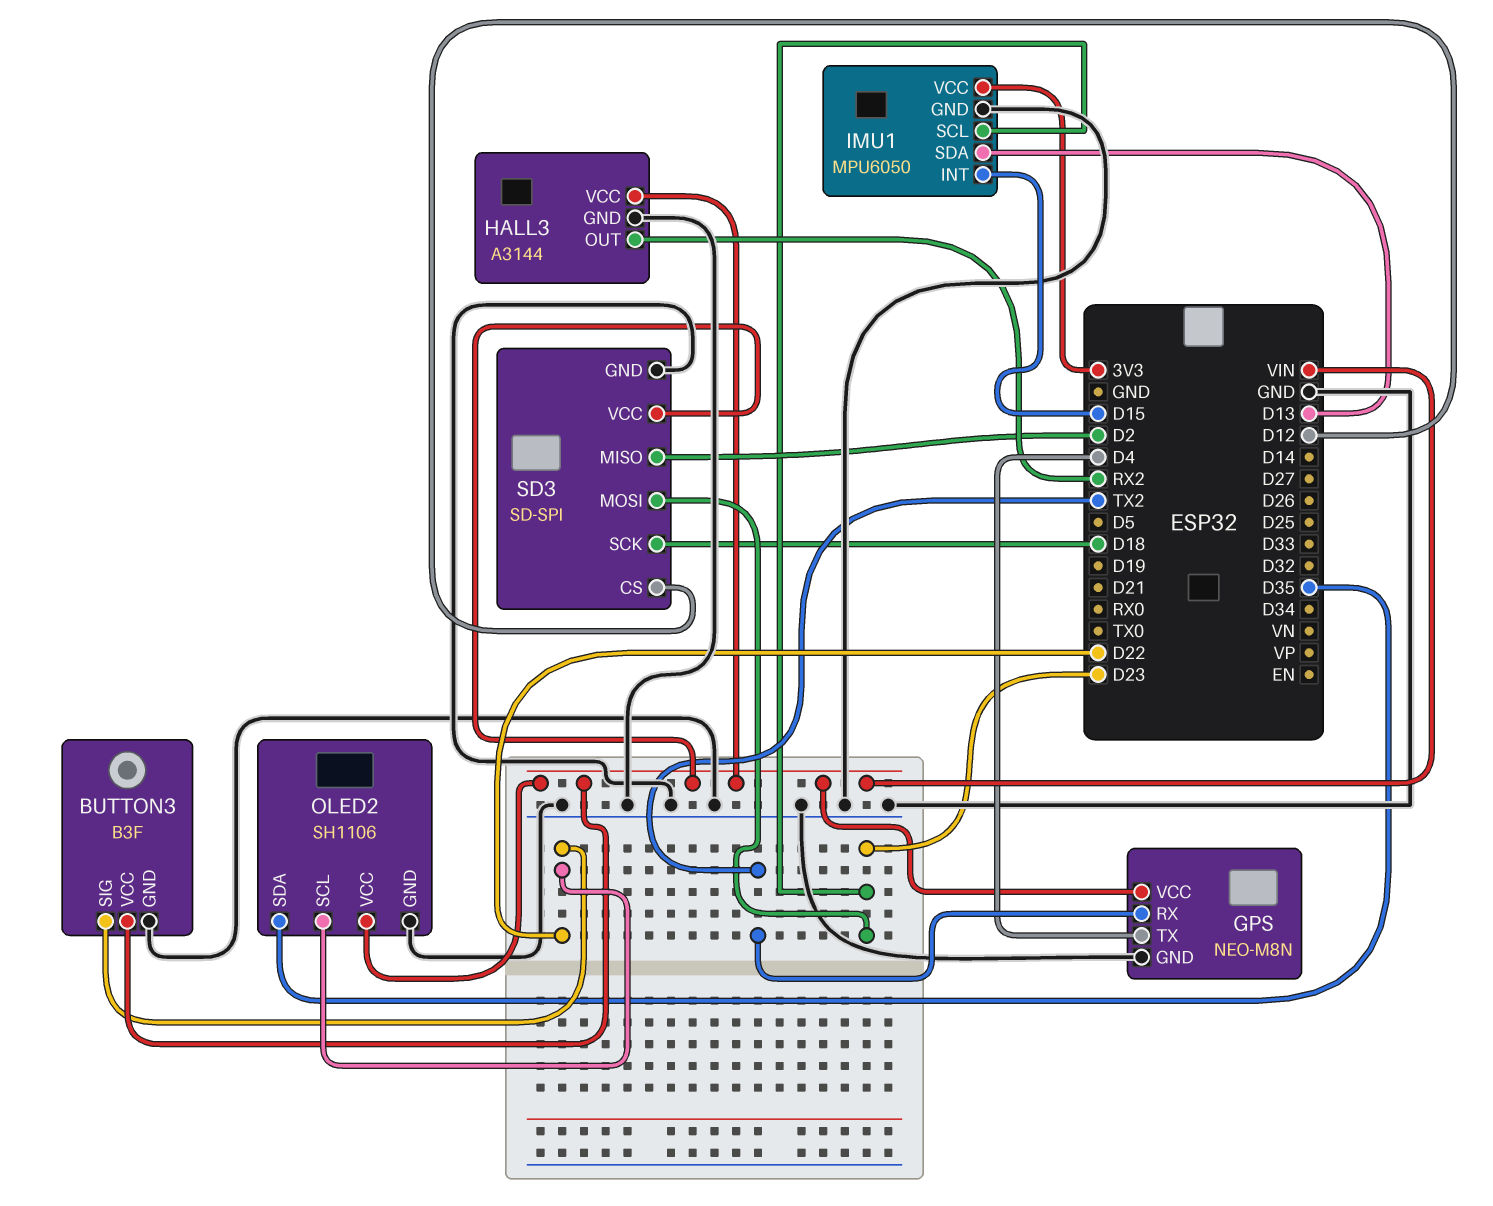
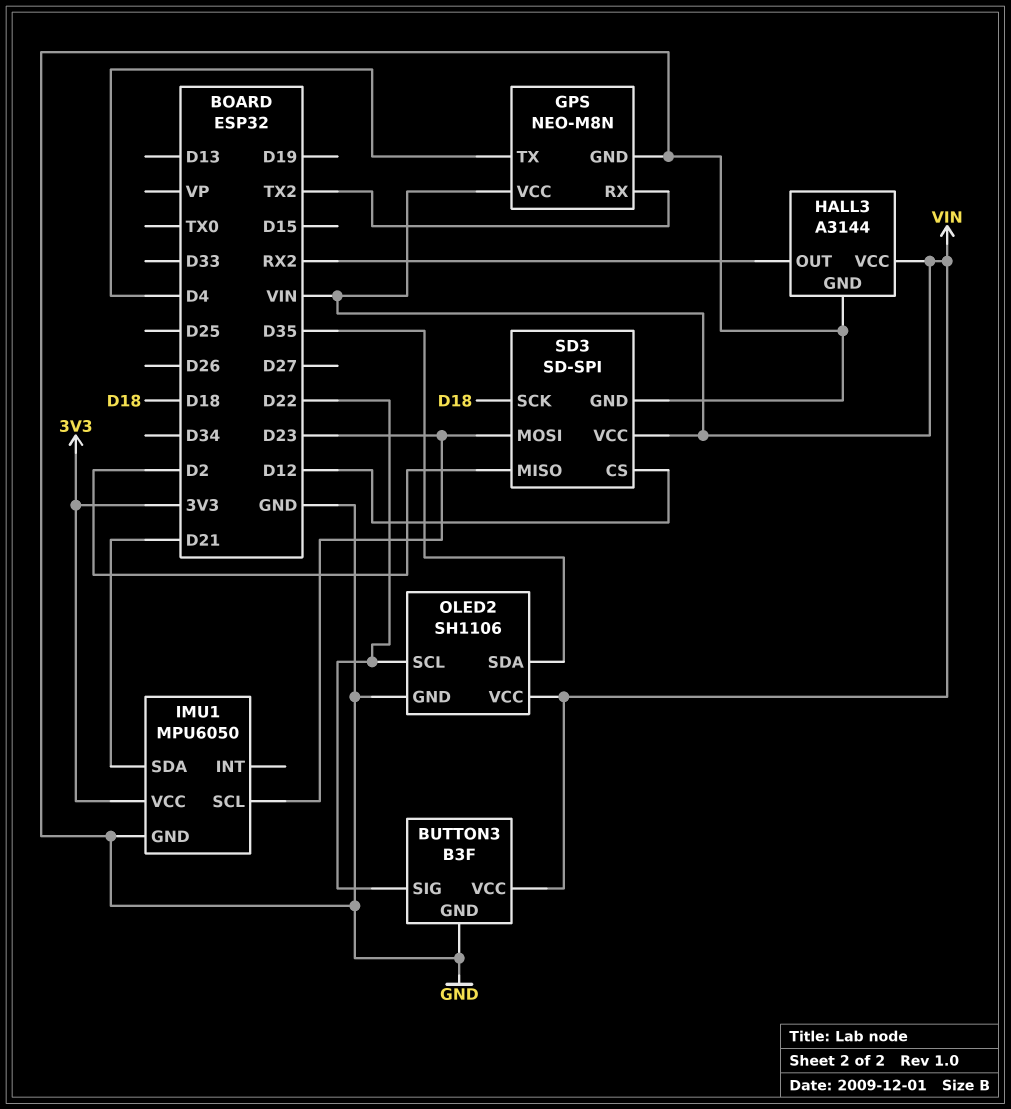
IMU1 pin INT: D15 -> none
IMU1 pin SDA: D13 -> D21

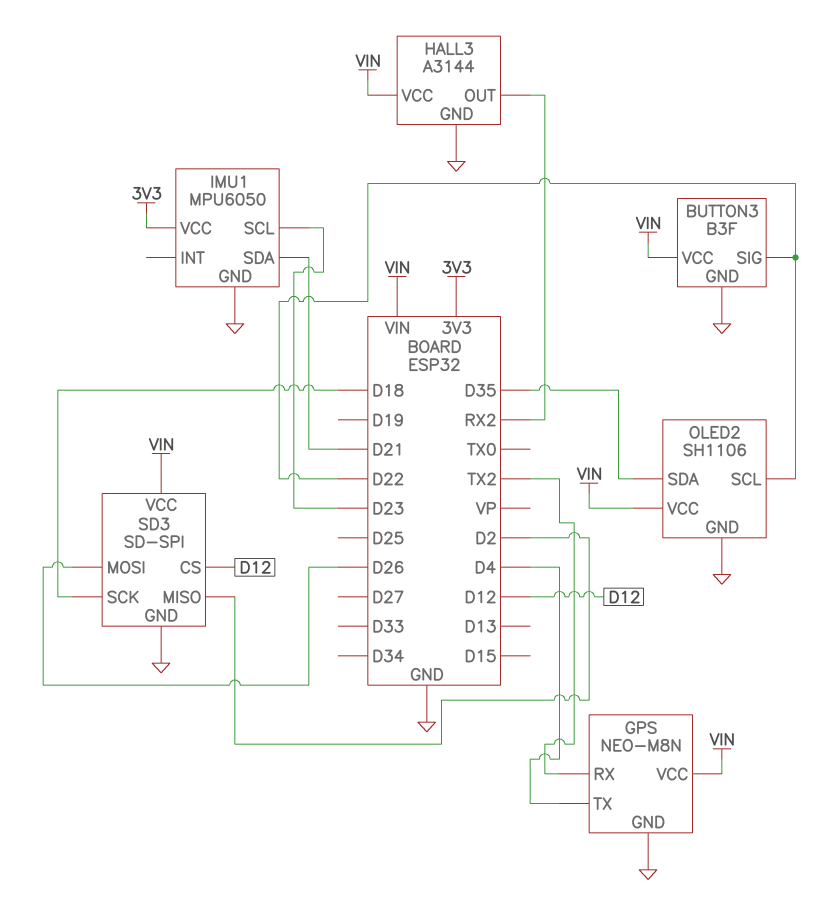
SD3 pin MOSI: D23 -> D26

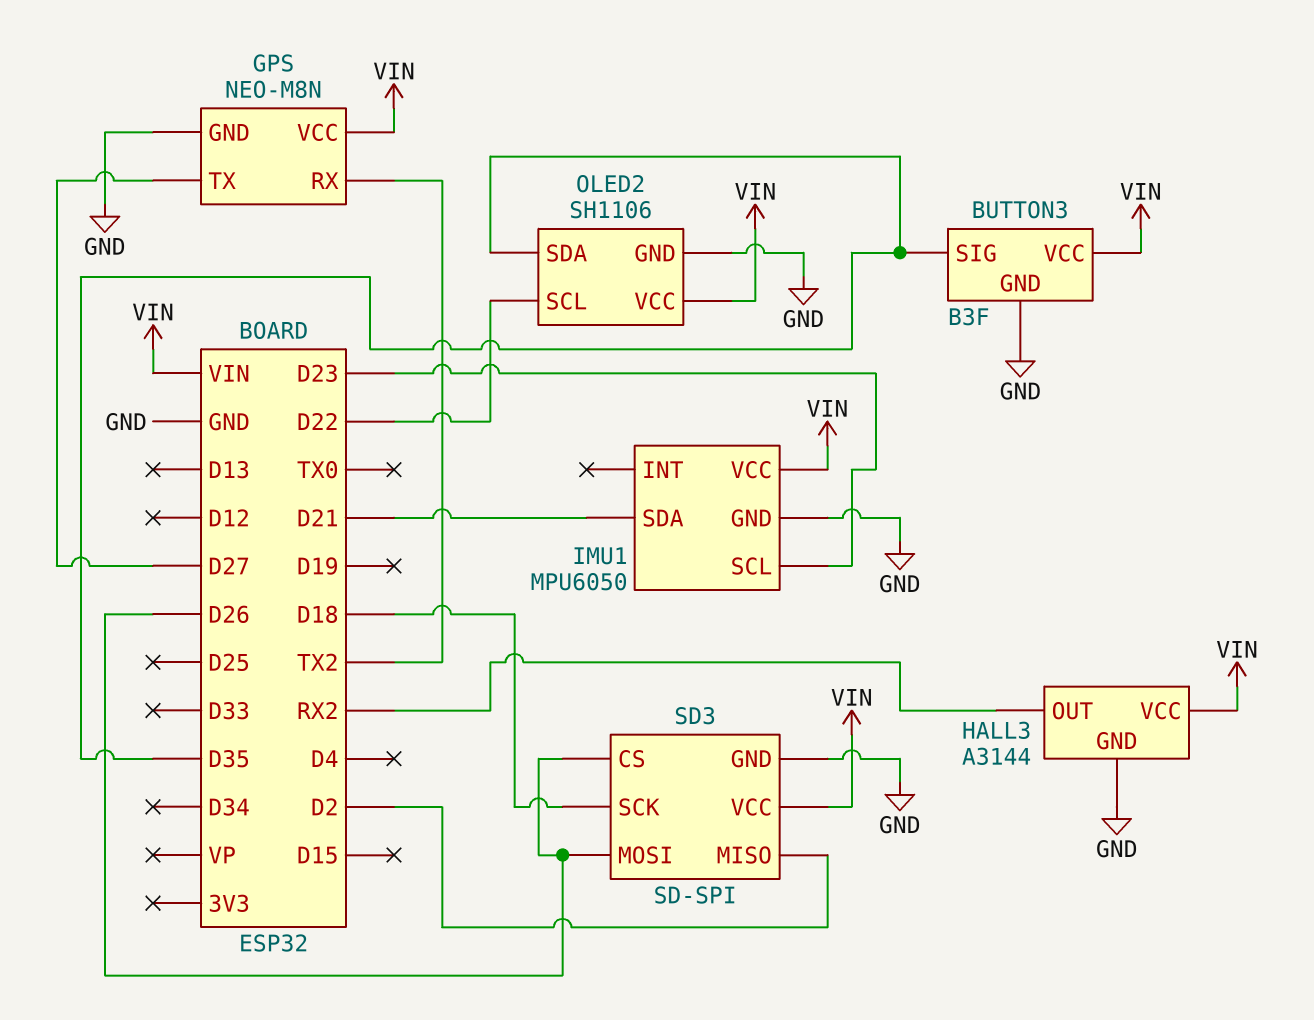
BUTTON3 pin SIG: D22 -> D35
GPS pin TX: D4 -> D27
IMU1 pin VCC: 3V3 -> VIN
SD3 pin CS: D12 -> D26

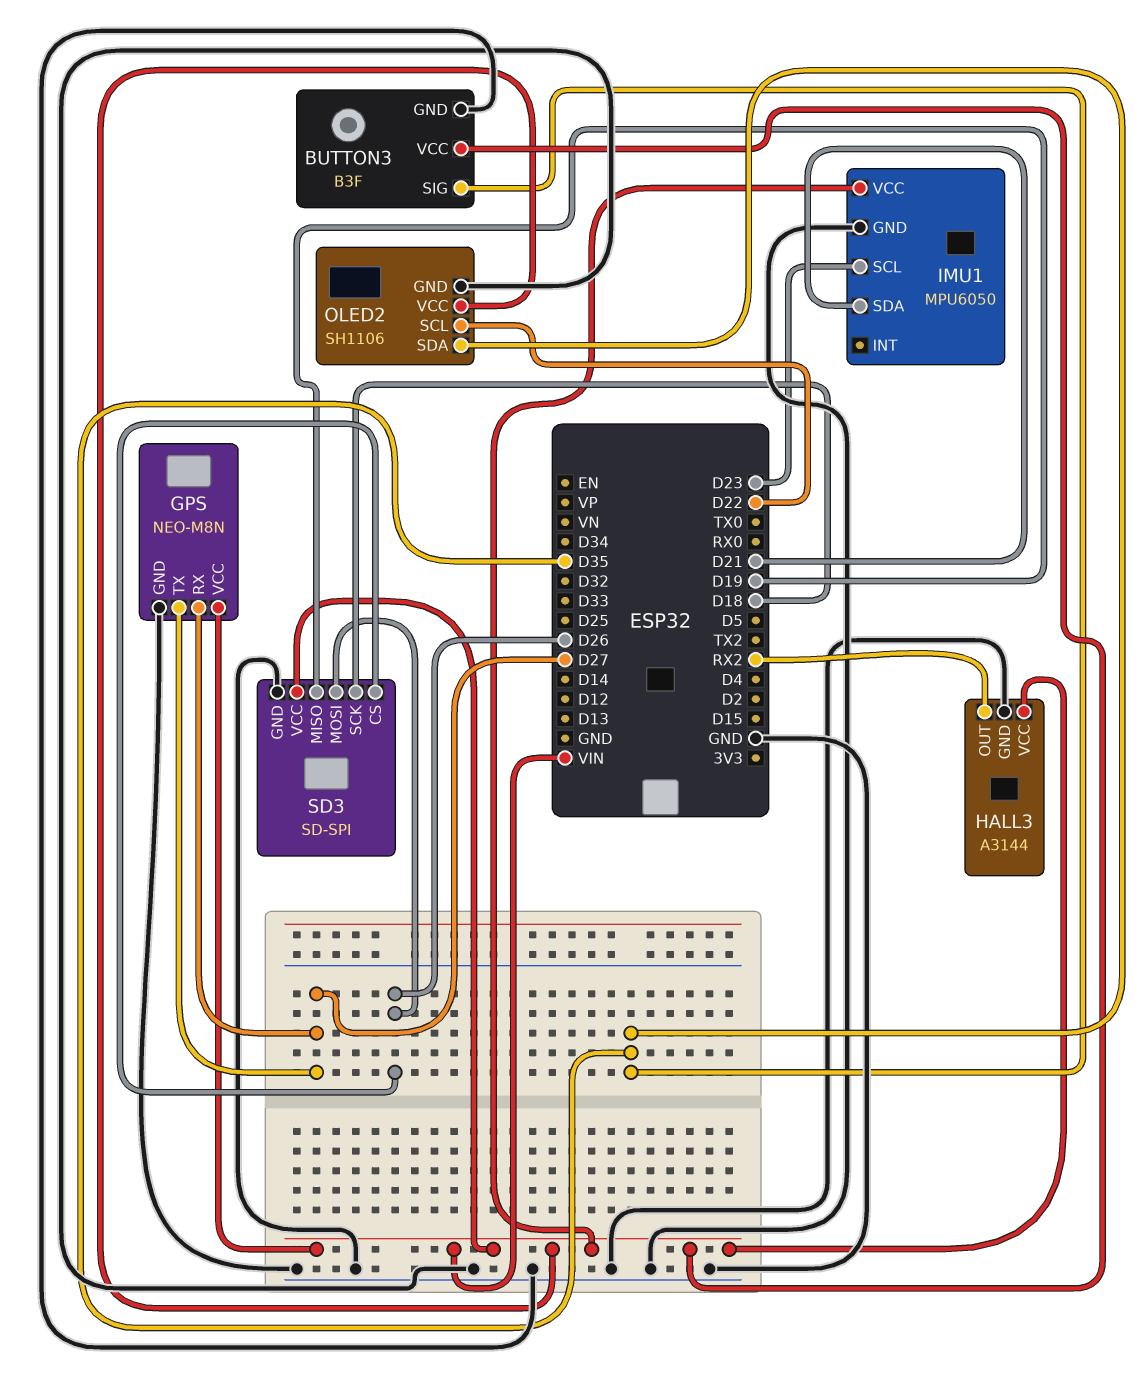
GPS pin RX: TX2 -> D27
SD3 pin MISO: D2 -> D19

